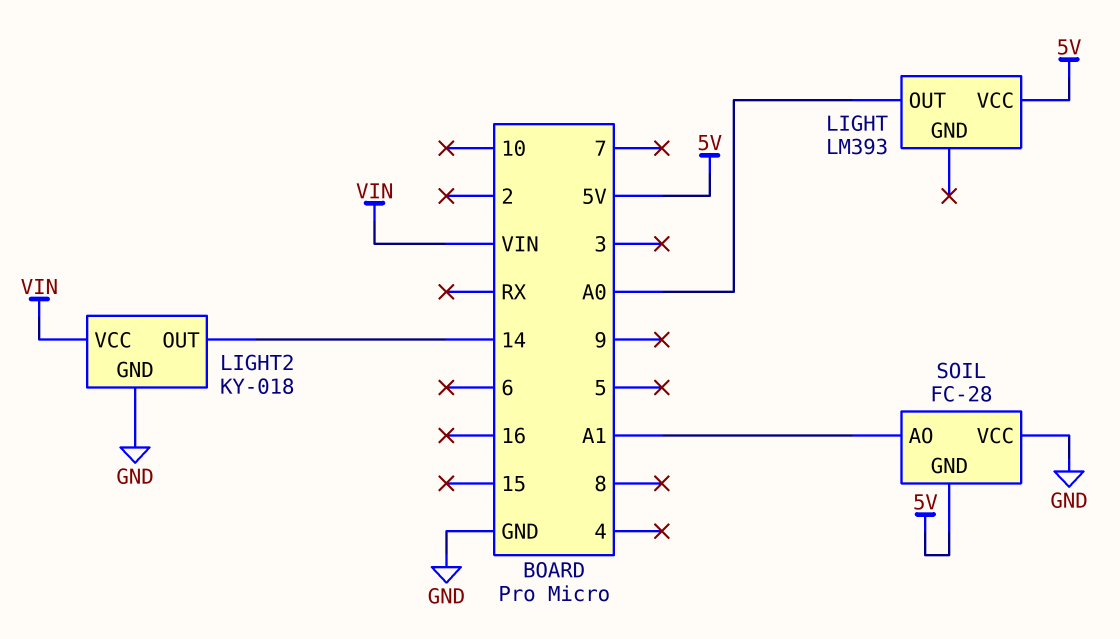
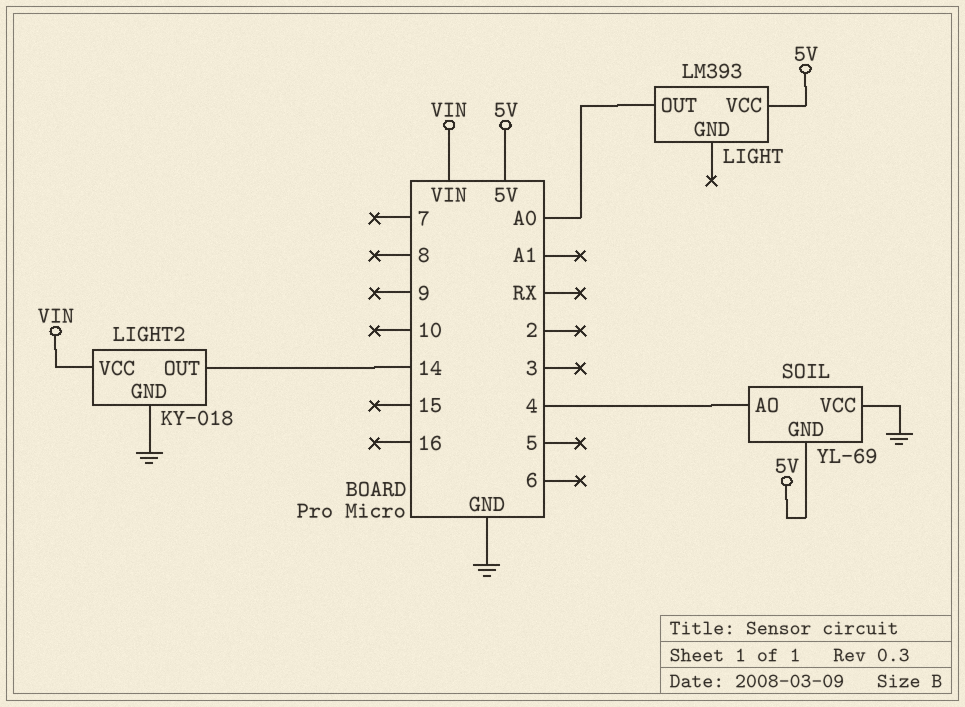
SOIL: FC-28 -> YL-69
SOIL pin AO: A1 -> 4

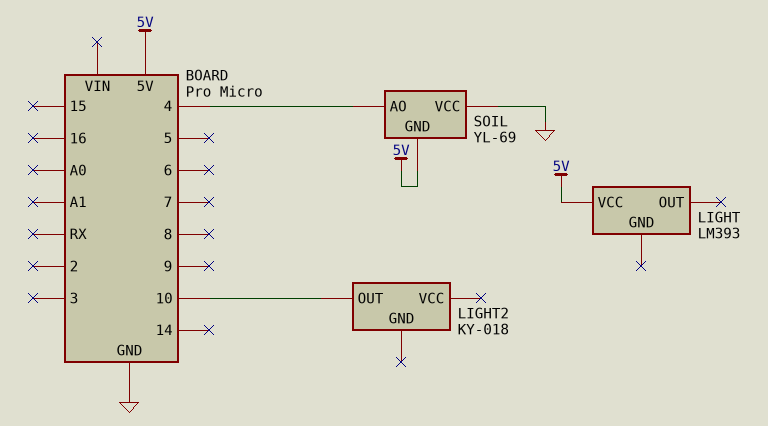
LIGHT pin OUT: A0 -> none
LIGHT2 pin GND: GND -> none
LIGHT2 pin OUT: 14 -> 10
LIGHT2 pin VCC: VIN -> none

